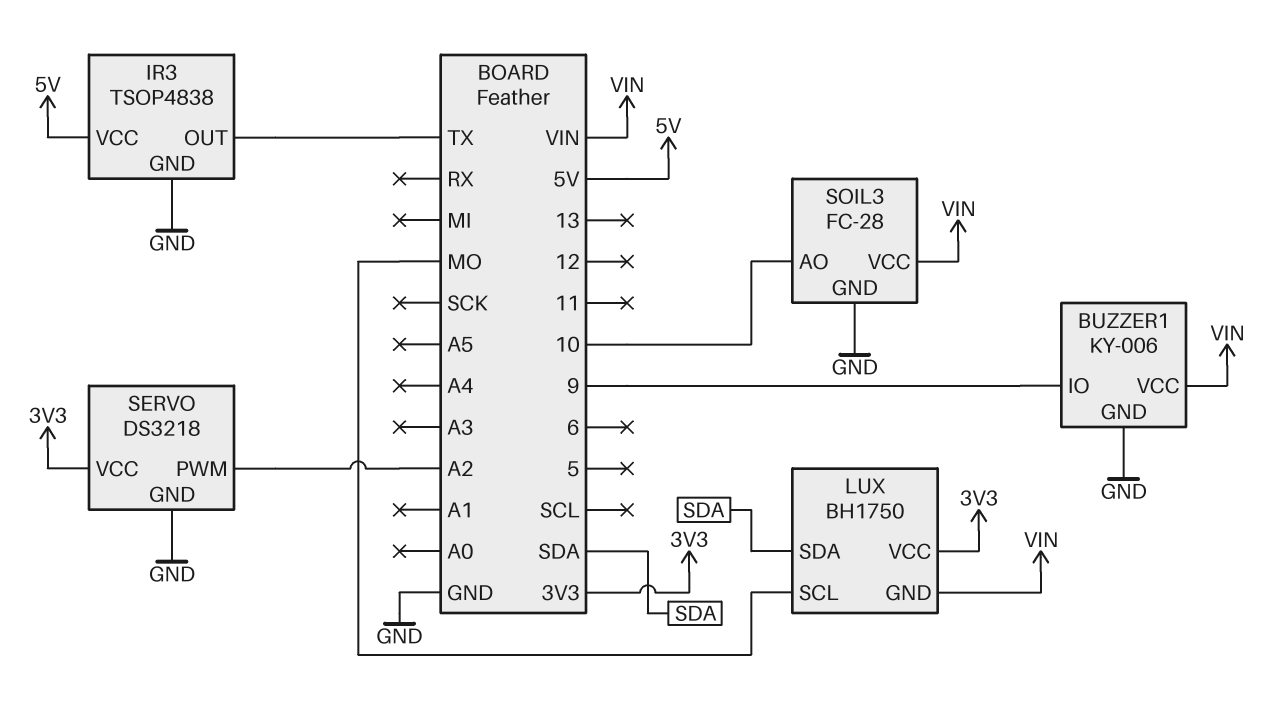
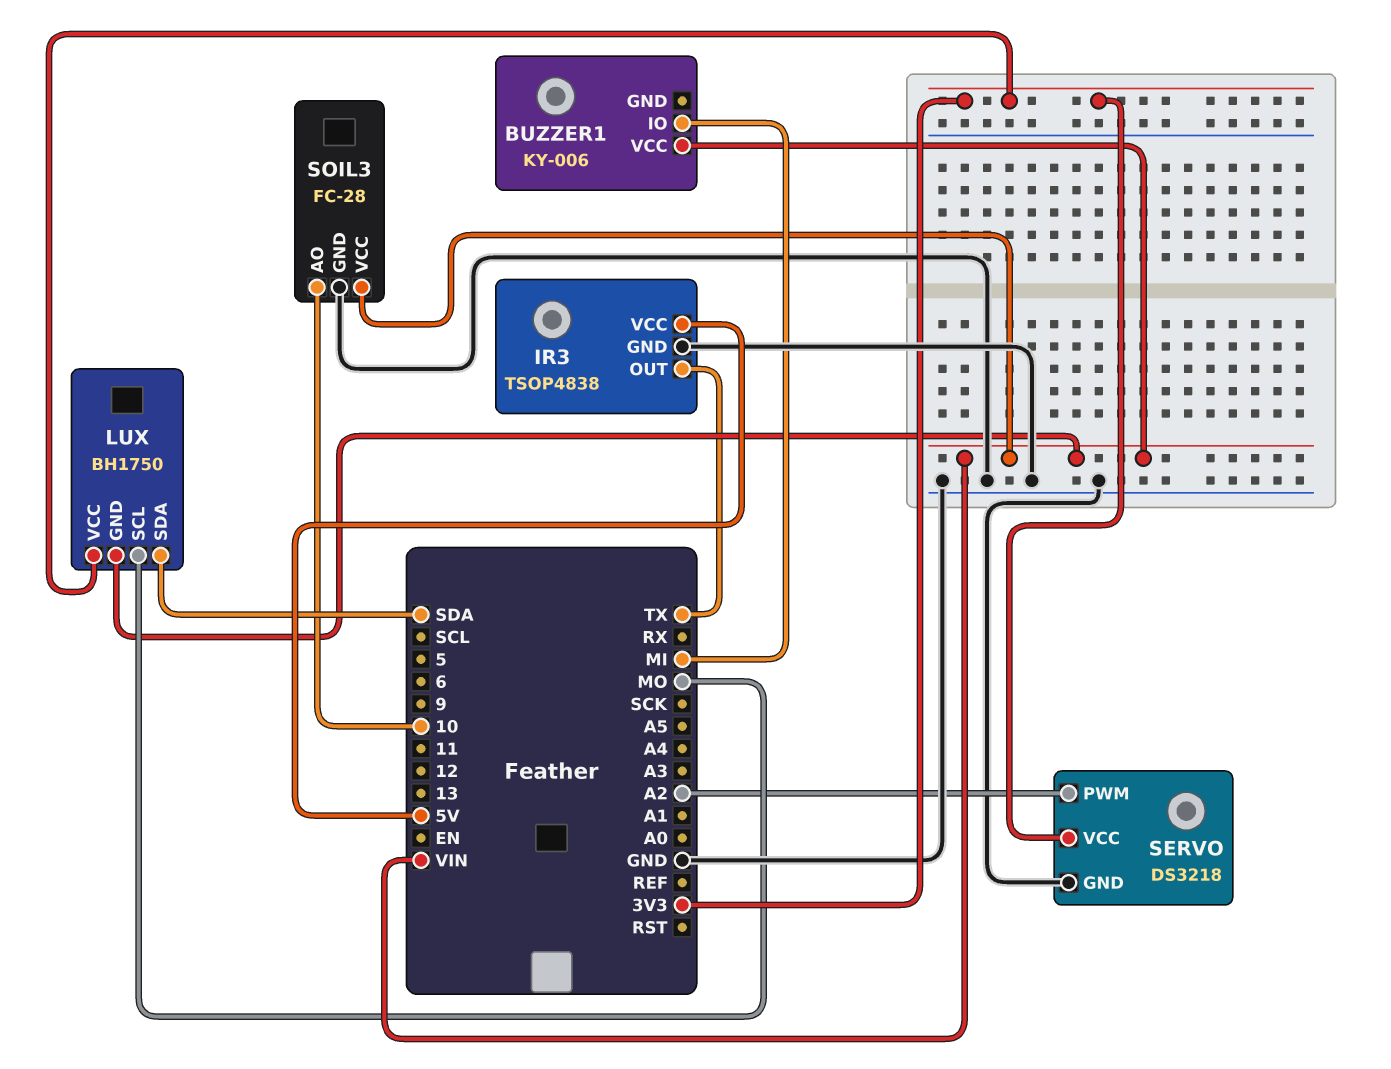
BUZZER1 pin GND: GND -> none
BUZZER1 pin IO: 9 -> MI

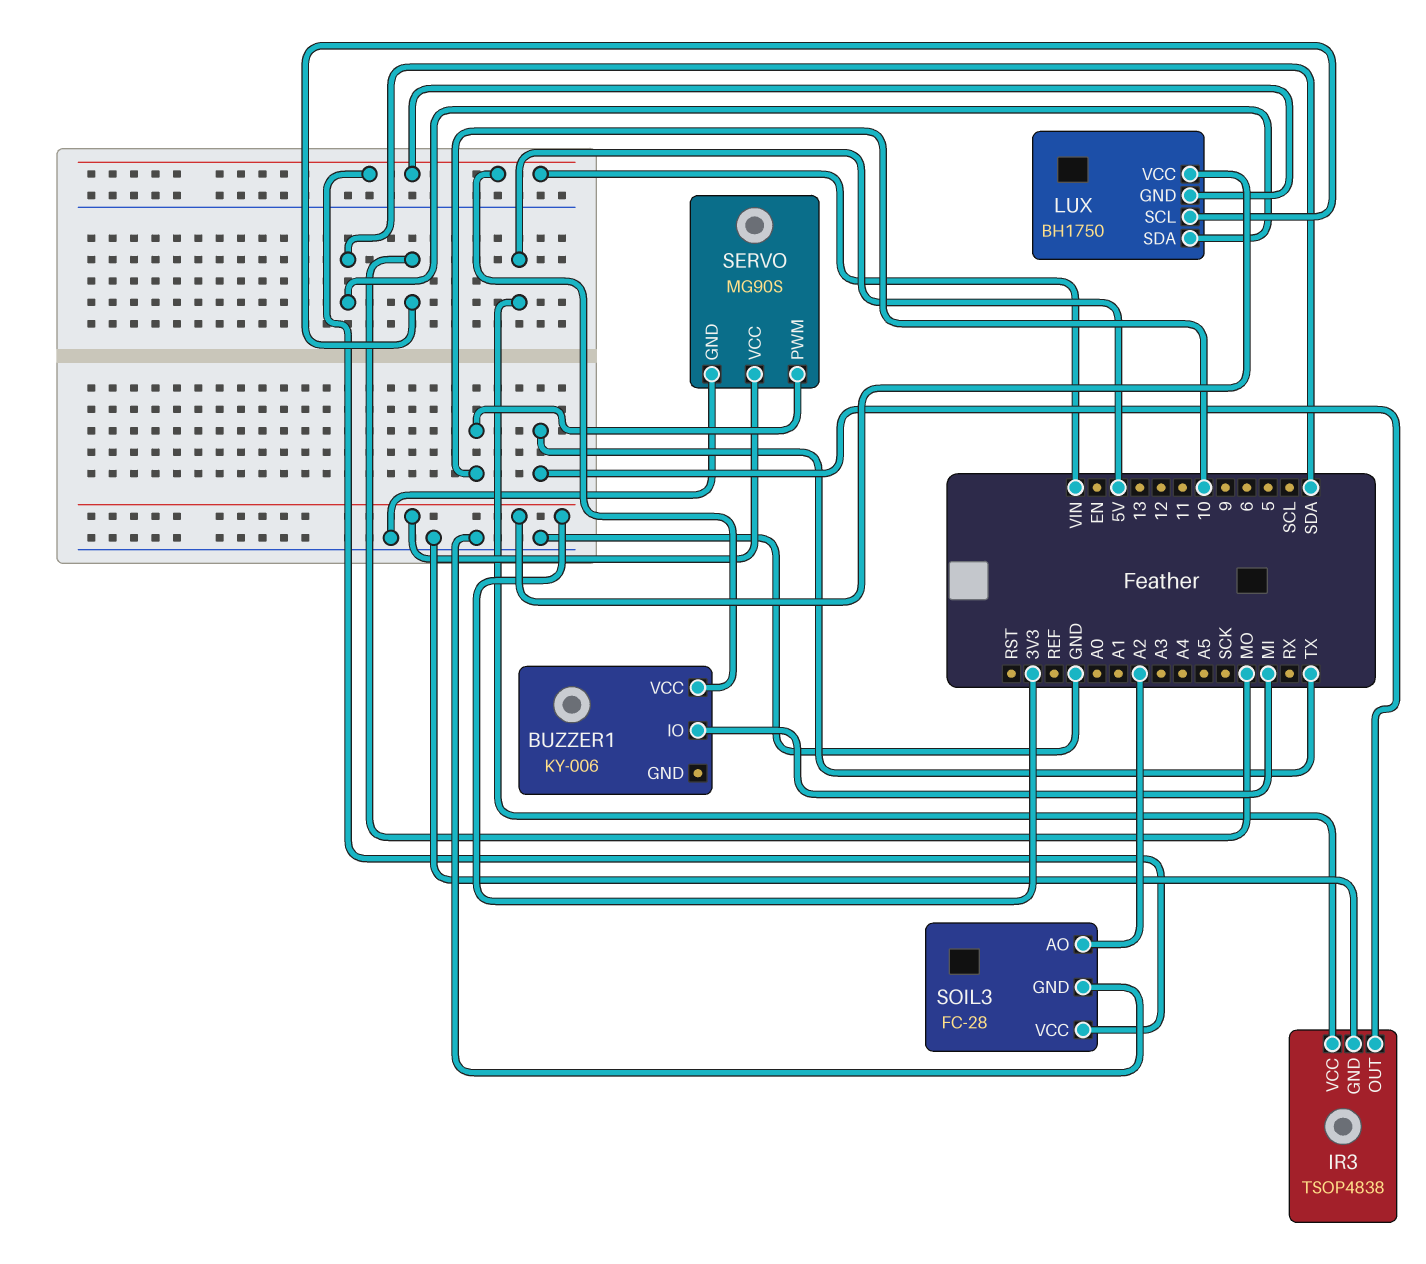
SERVO: DS3218 -> MG90S
SERVO pin PWM: A2 -> 10
SOIL3 pin AO: 10 -> A2

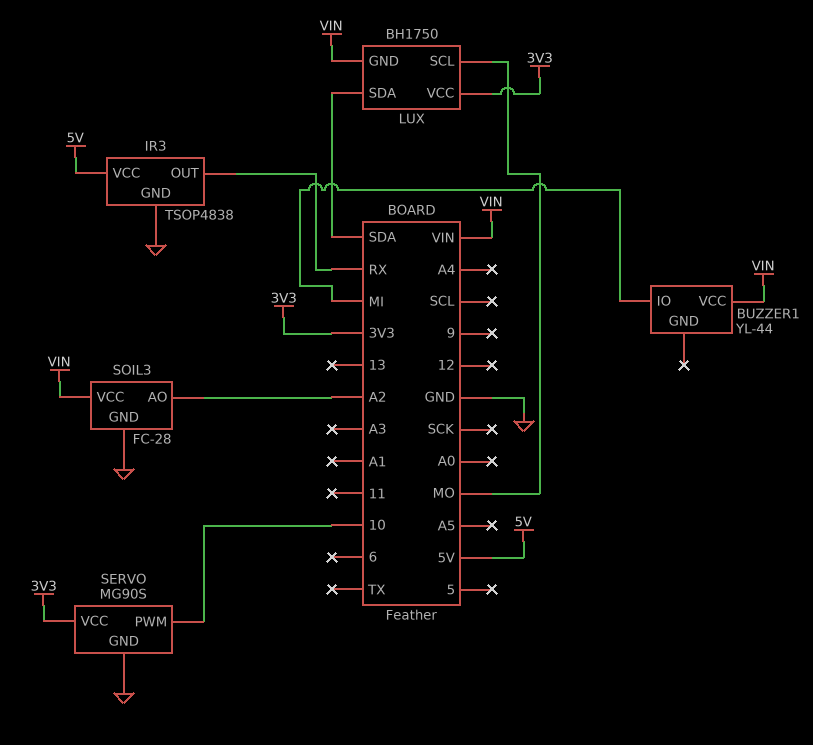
BUZZER1: KY-006 -> YL-44
IR3 pin OUT: TX -> RX

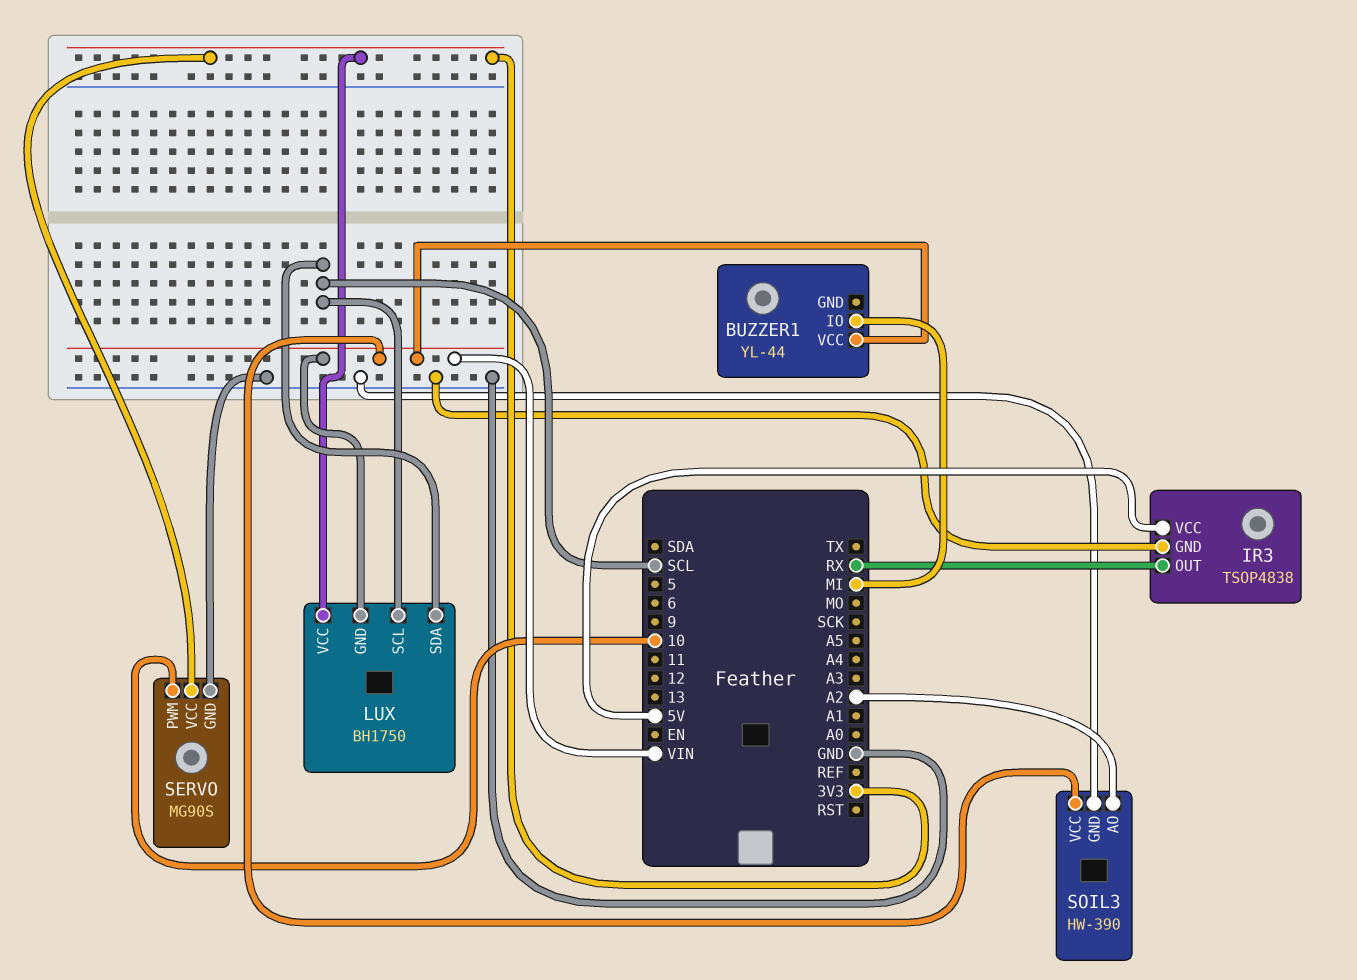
LUX pin SCL: MO -> SCL
LUX pin SDA: SDA -> SCL
SOIL3: FC-28 -> HW-390

